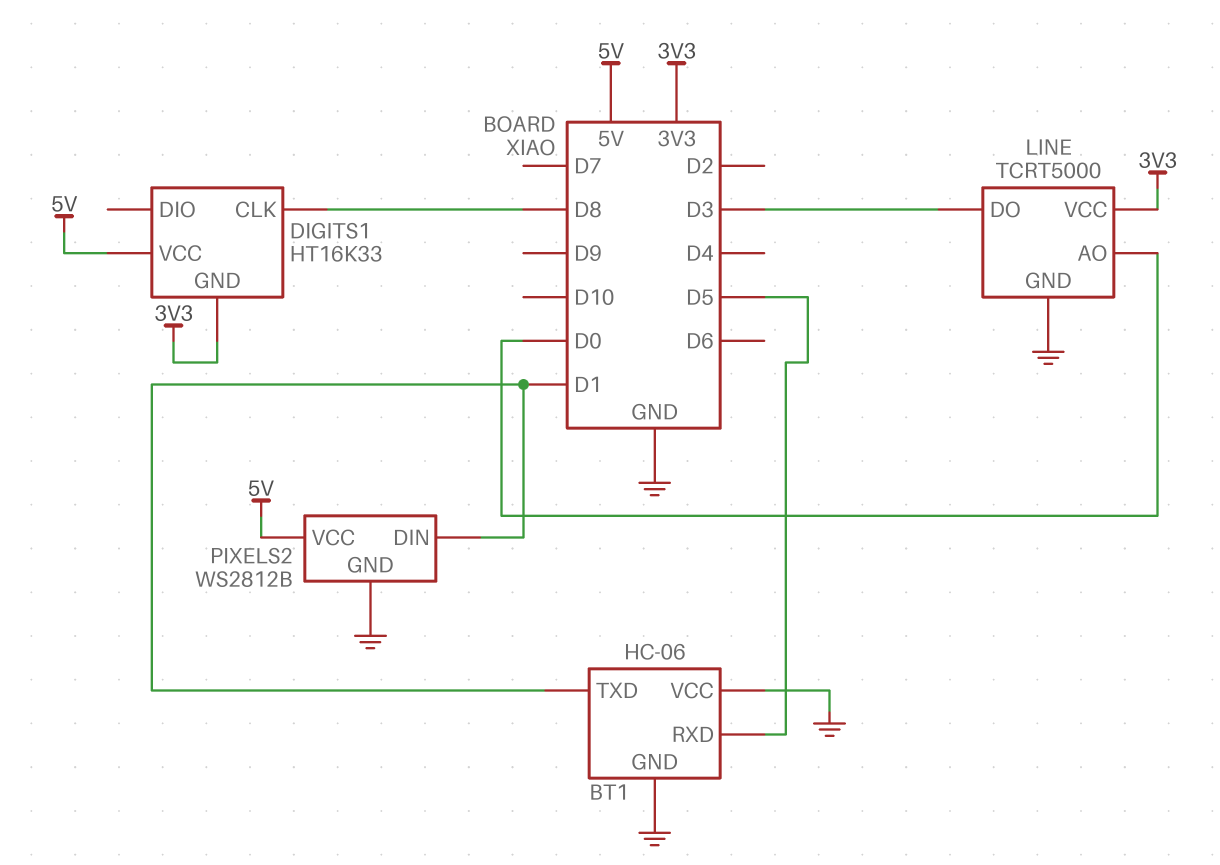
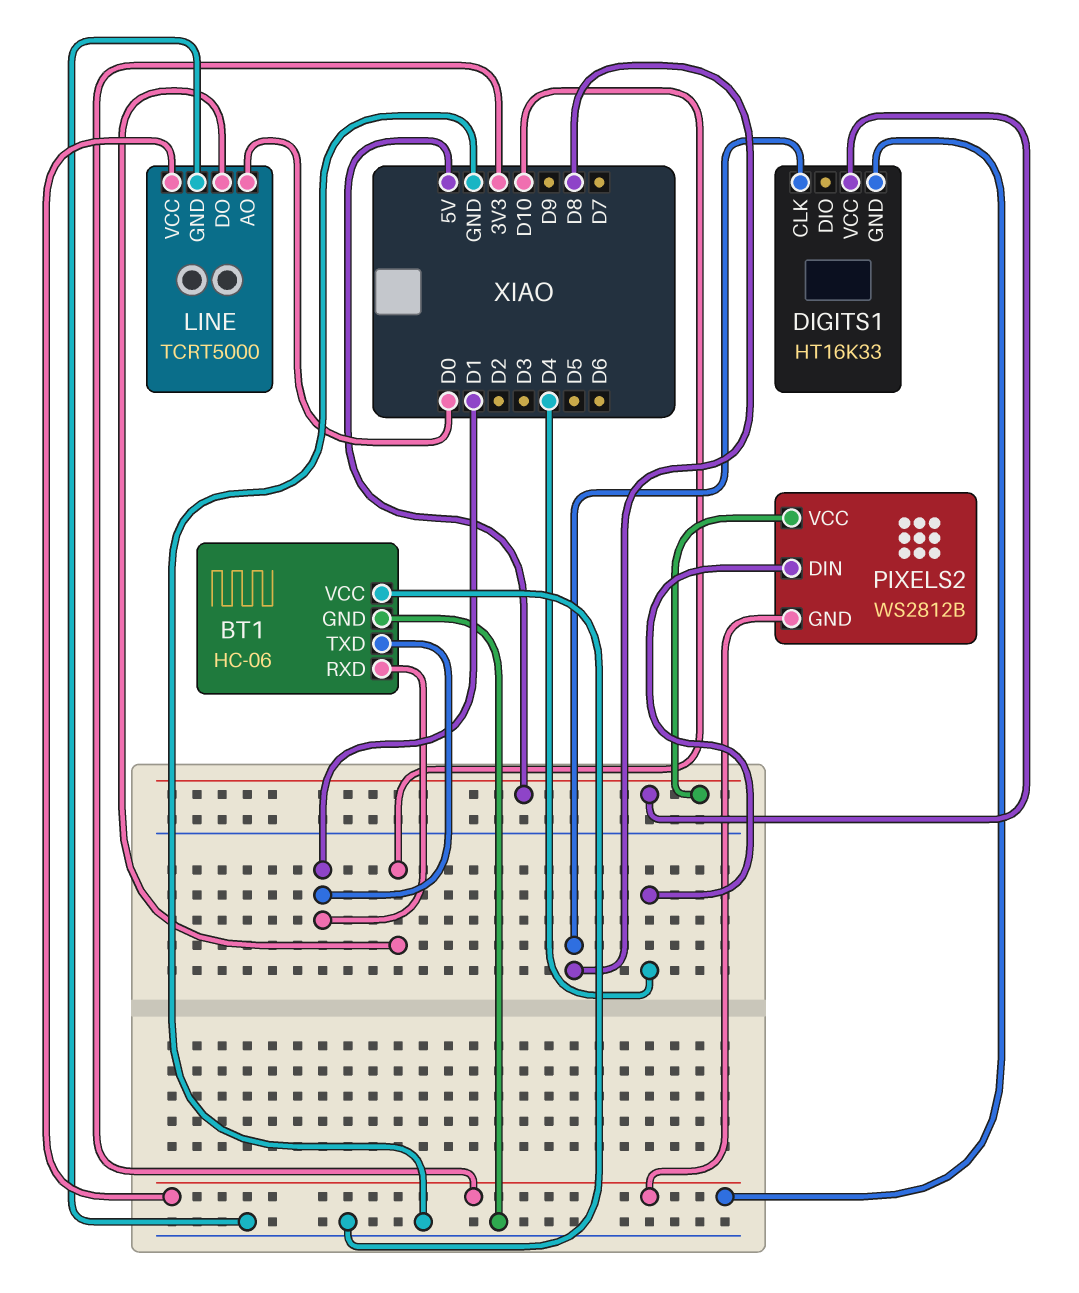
BT1 pin RXD: D5 -> D1
LINE pin DO: D3 -> D10
PIXELS2 pin DIN: D1 -> D4
PIXELS2 pin GND: GND -> 3V3

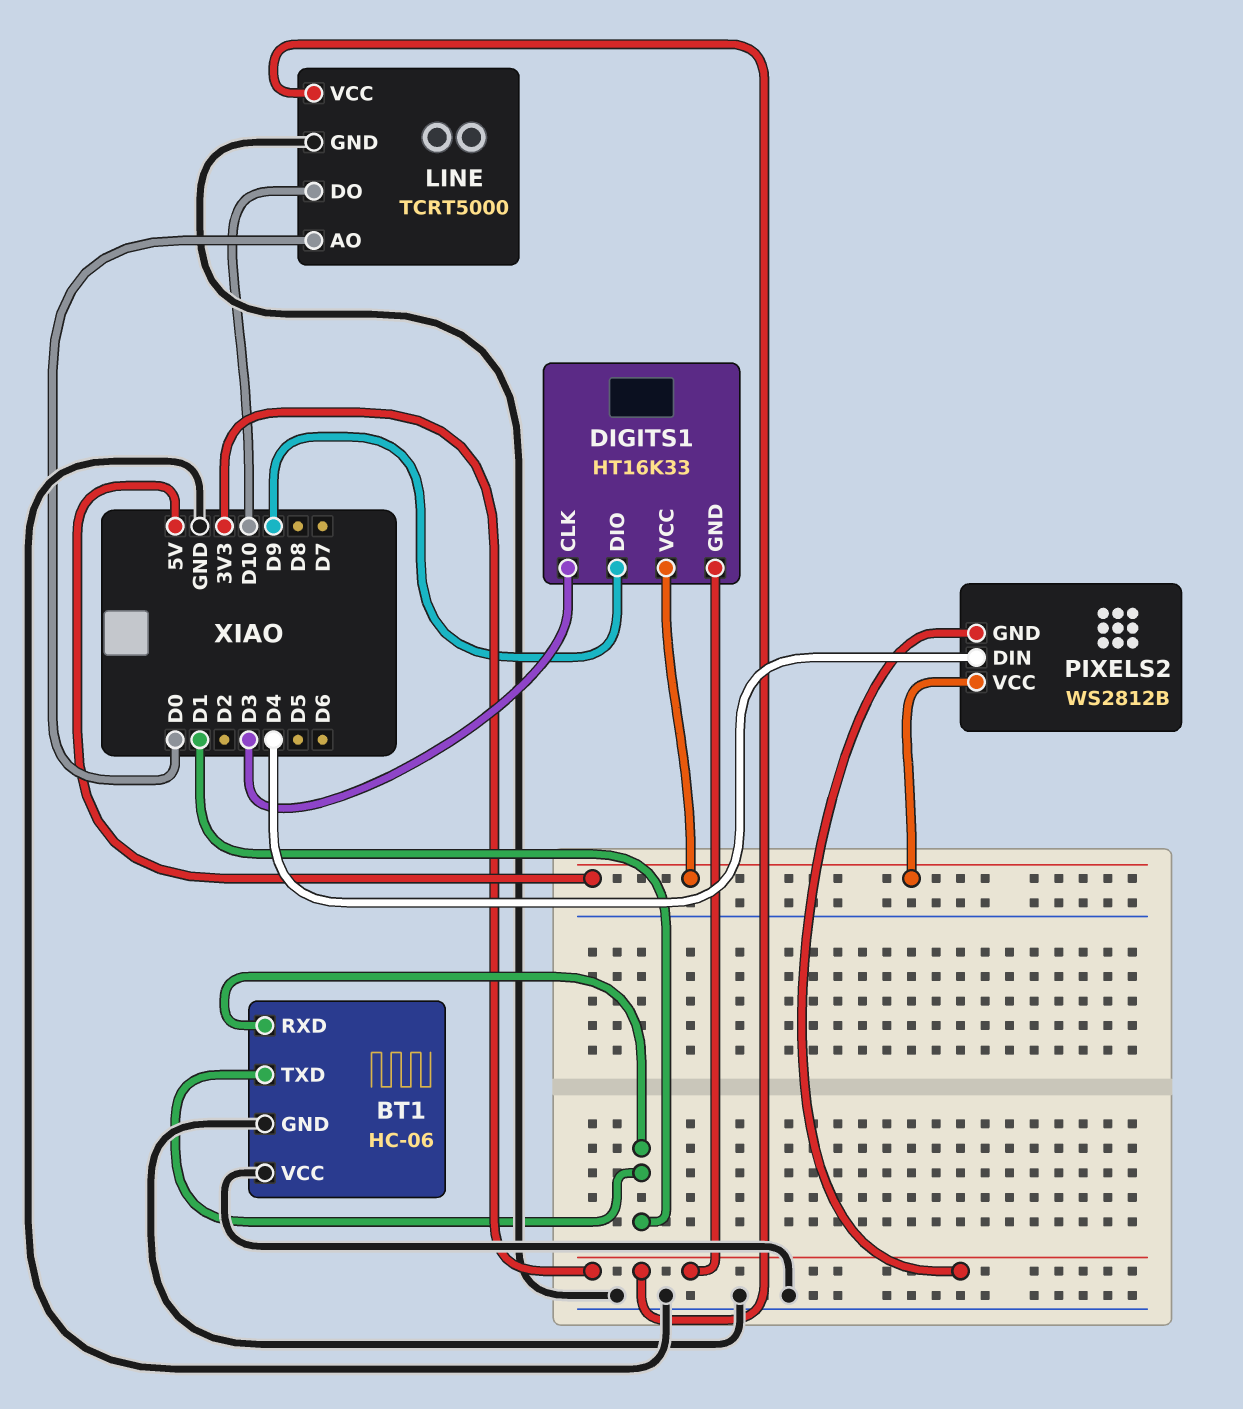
DIGITS1 pin CLK: D8 -> D3
DIGITS1 pin DIO: none -> D9

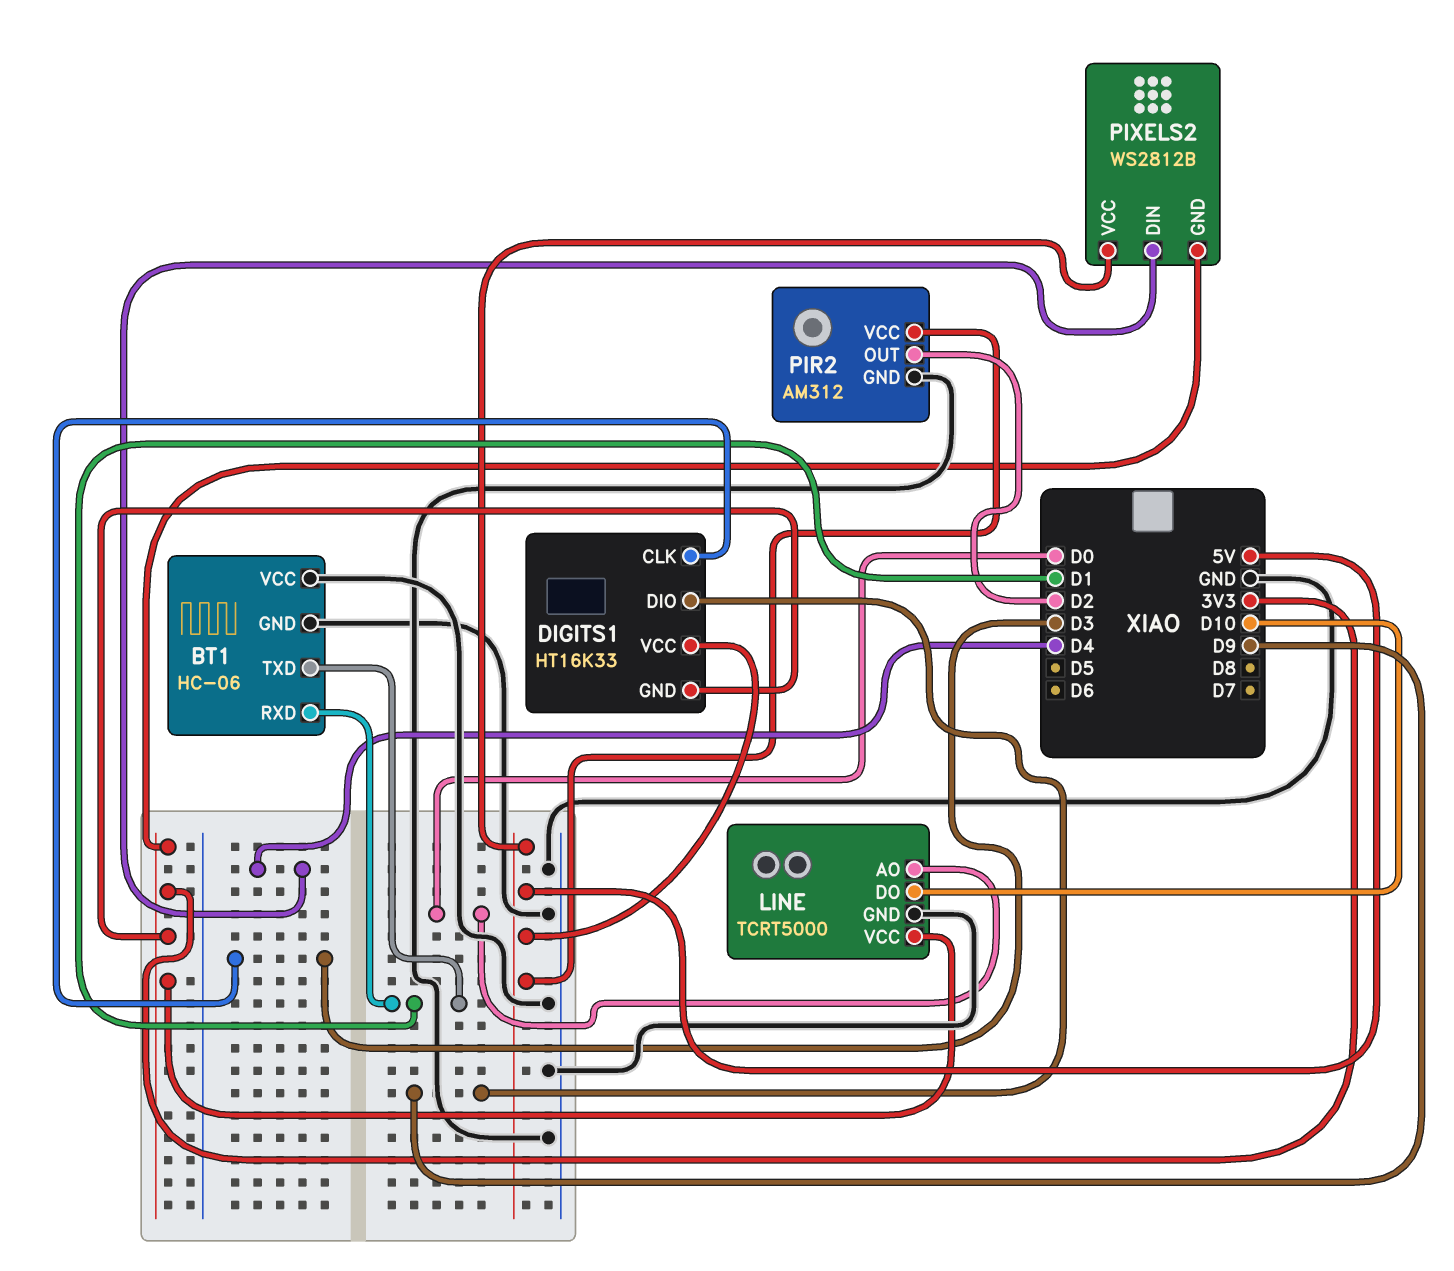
PIR2: none -> AM312
PIR2 pin GND: none -> GND
PIR2 pin OUT: none -> D2
PIR2 pin VCC: none -> 5V

